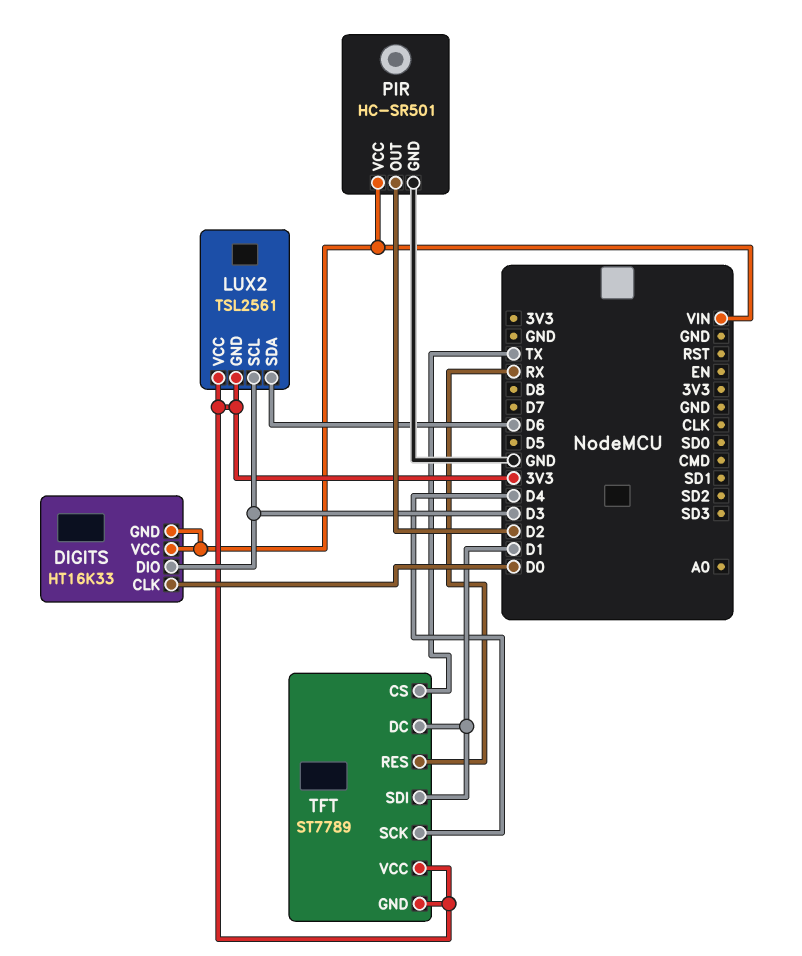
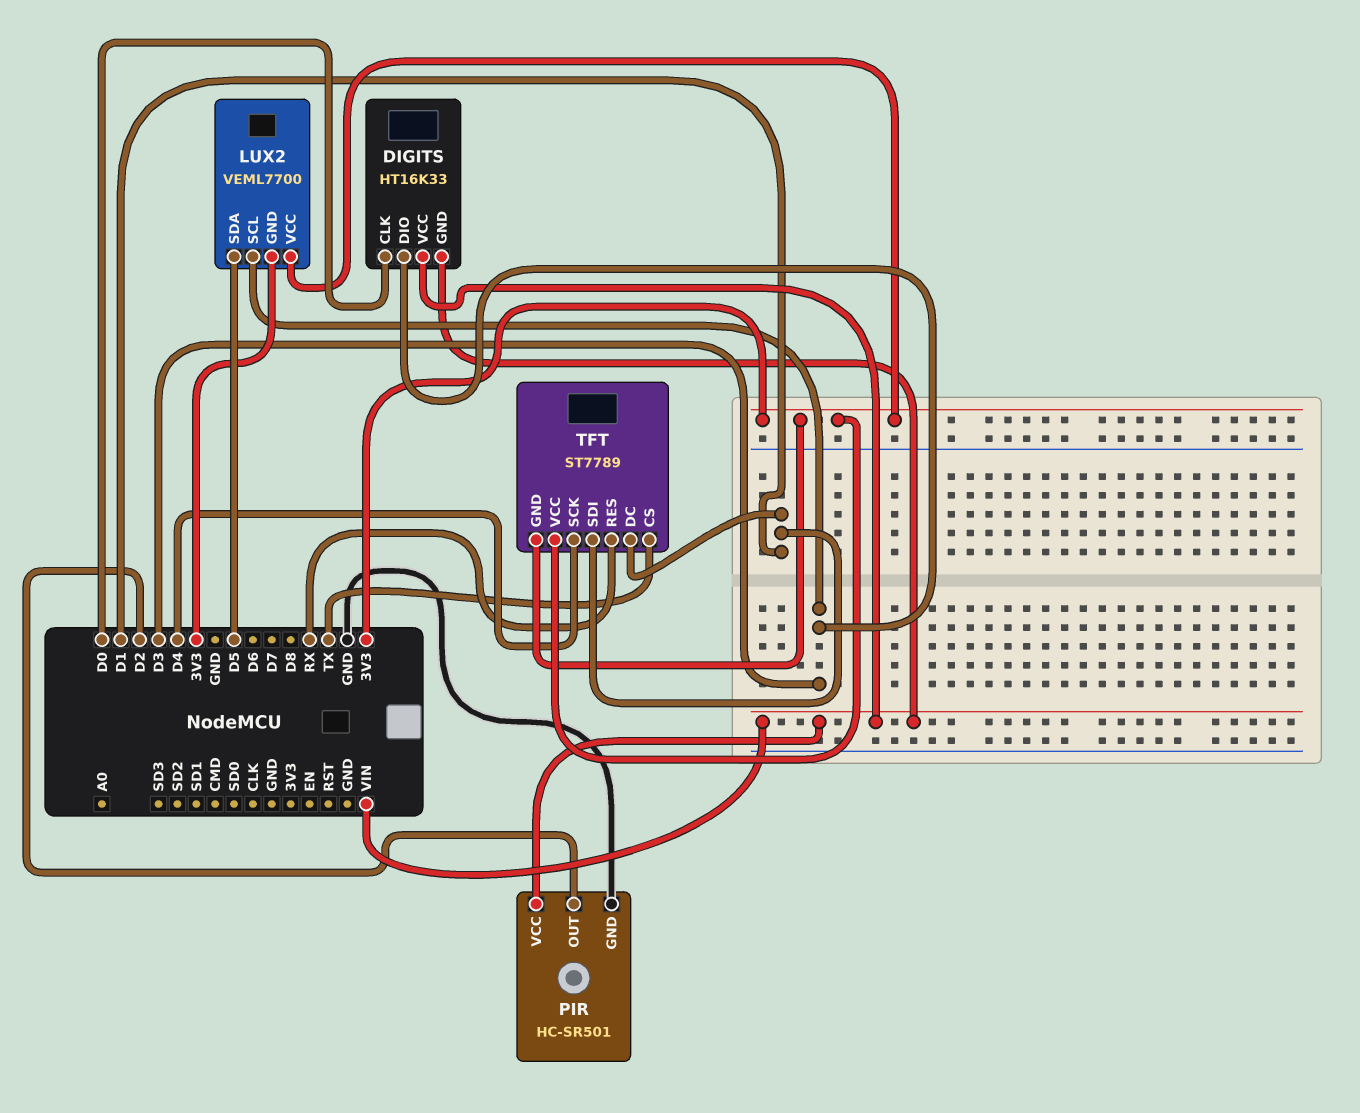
LUX2: TSL2561 -> VEML7700
LUX2 pin SDA: D6 -> D5

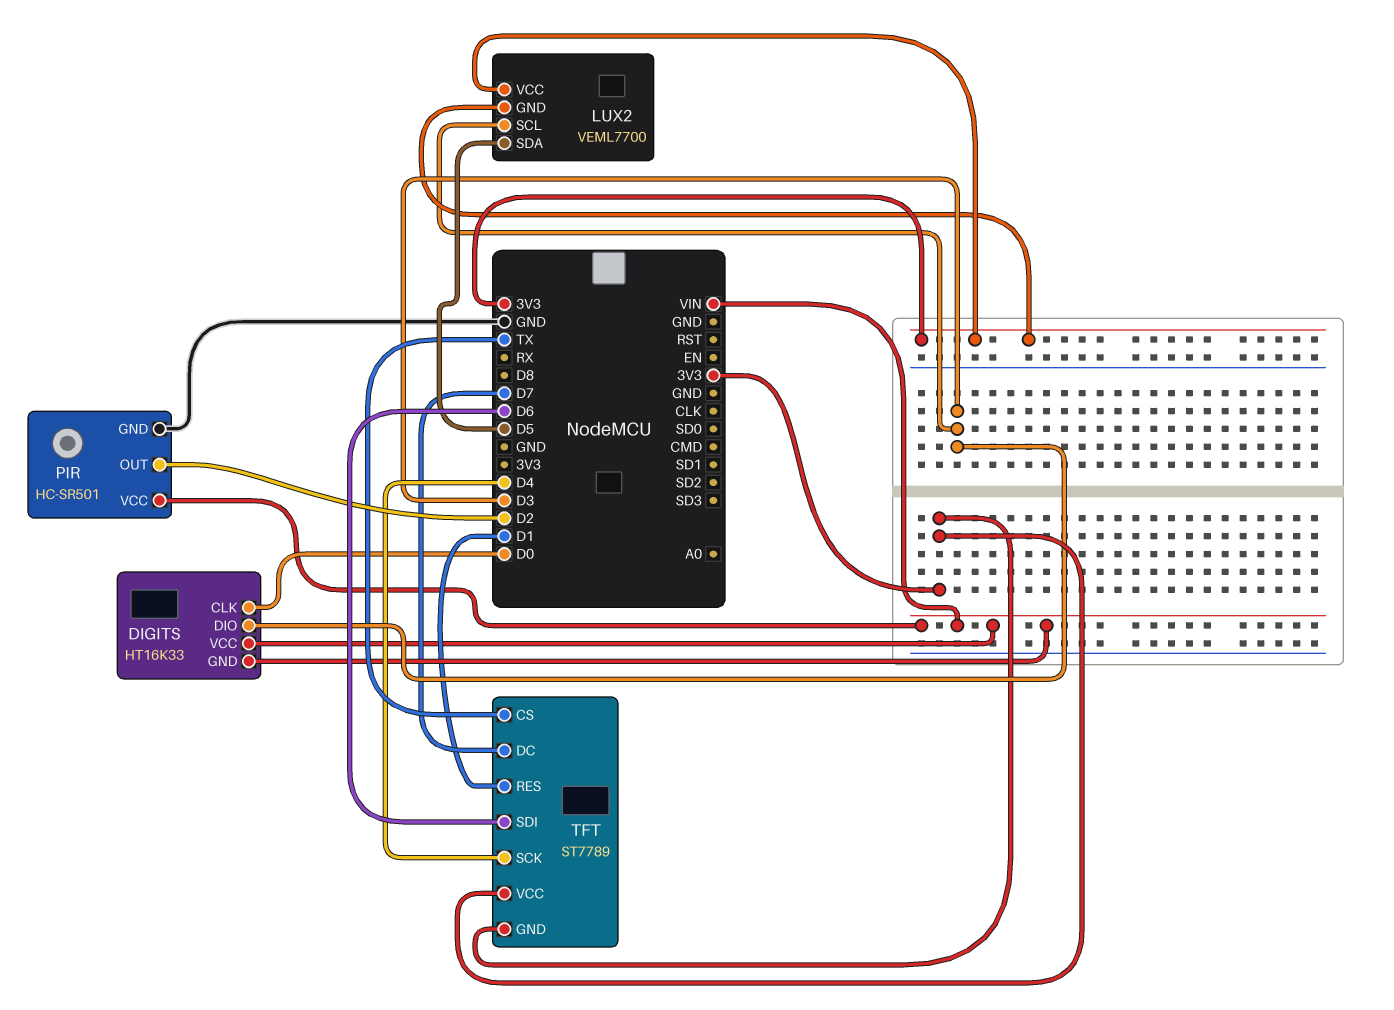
TFT pin DC: D1 -> D7
TFT pin RES: RX -> D1
TFT pin SDI: D1 -> D6

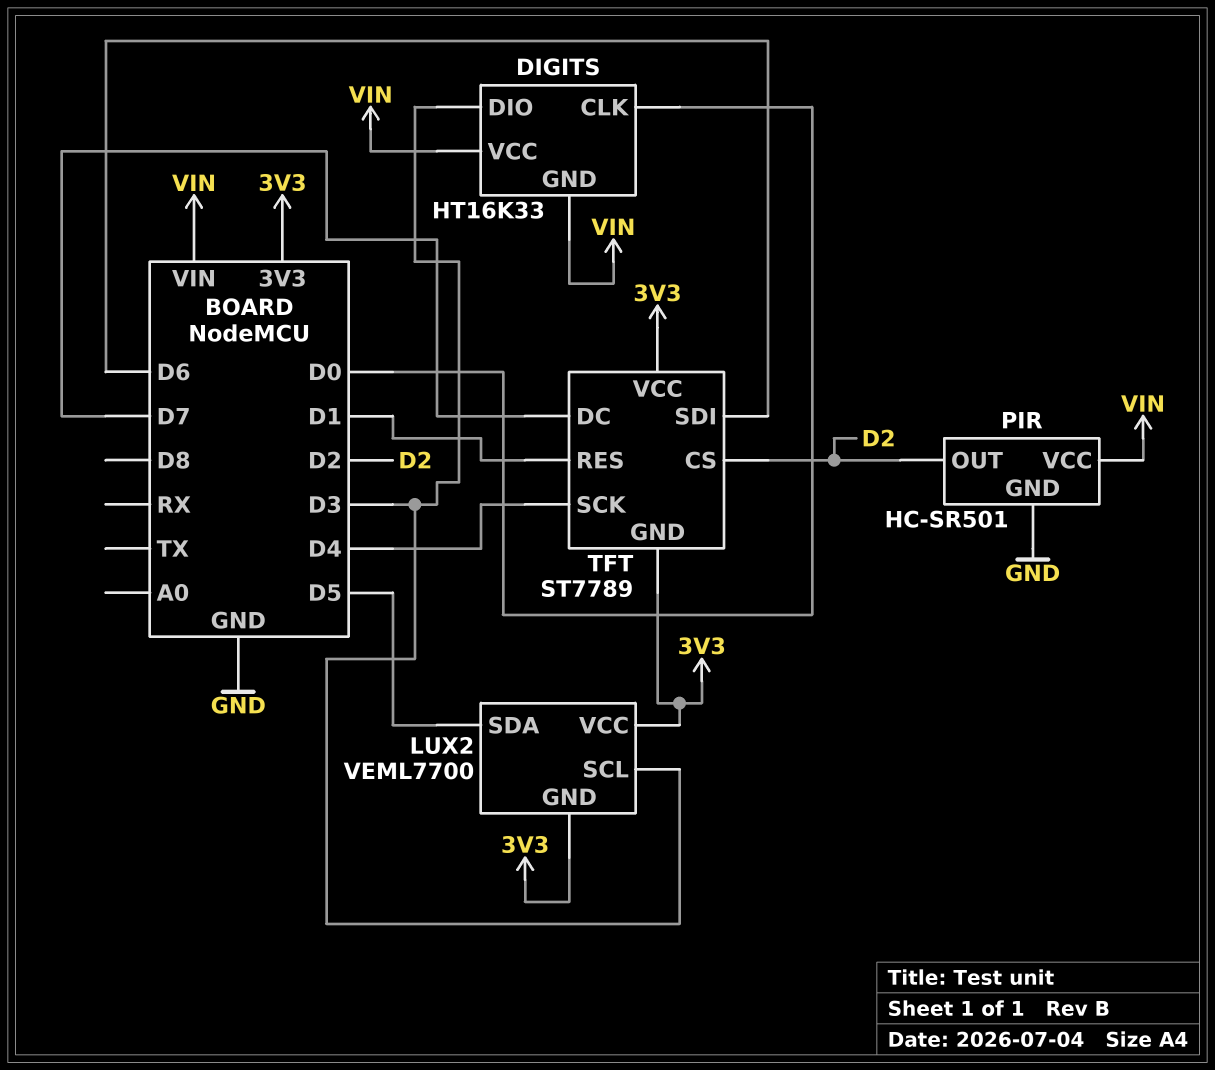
TFT pin CS: TX -> D2

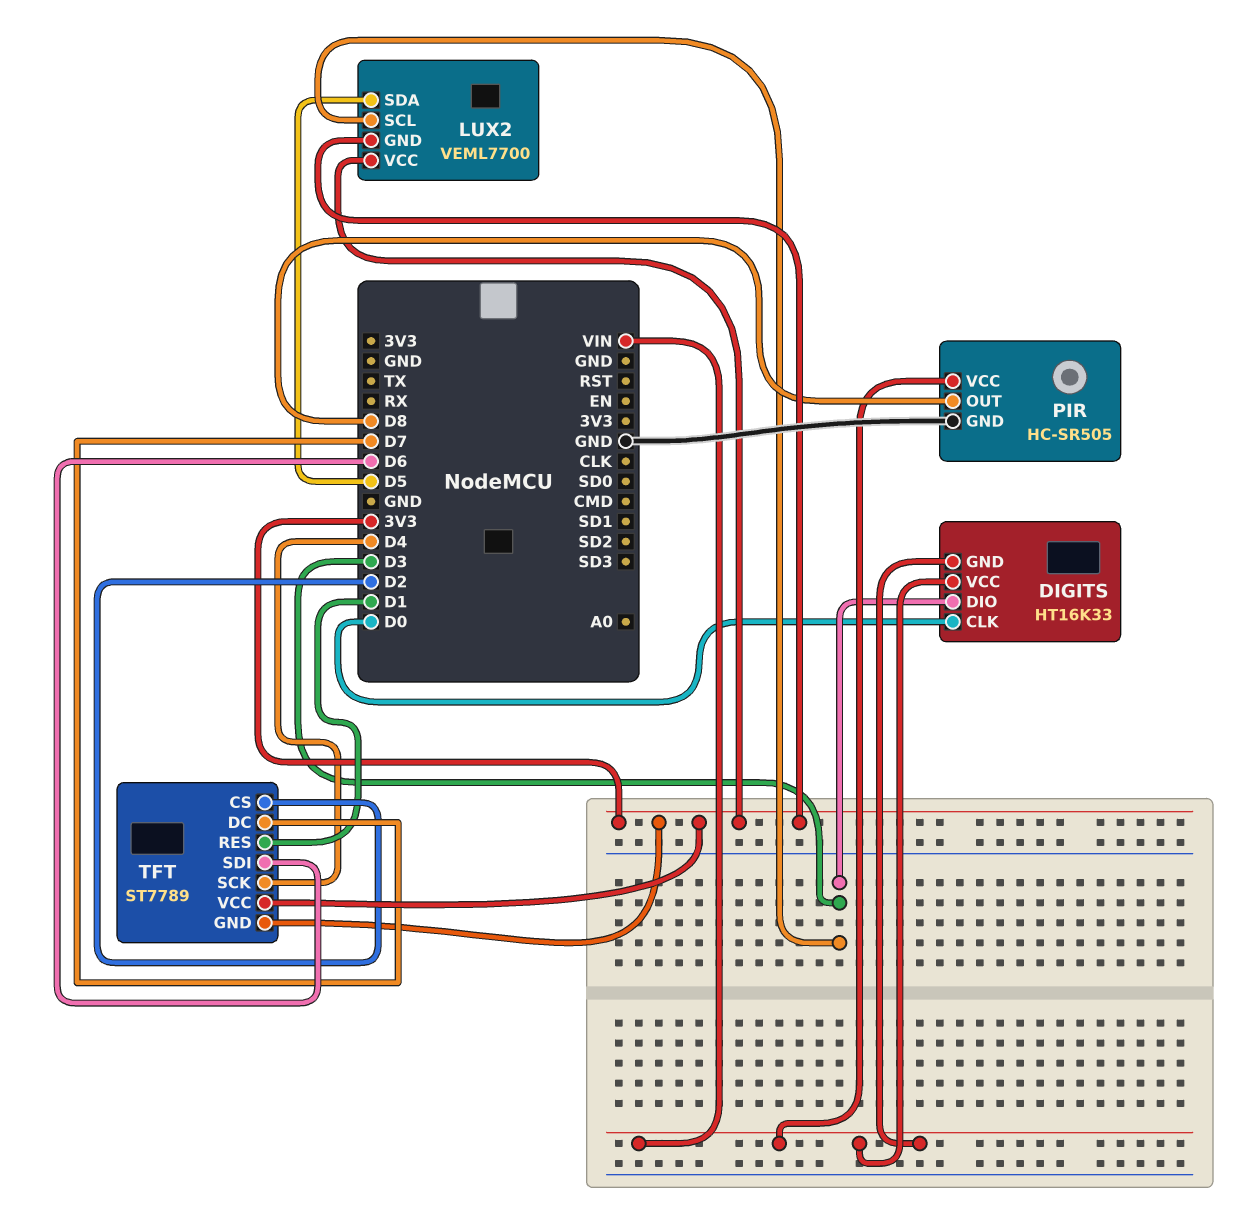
PIR: HC-SR501 -> HC-SR505
PIR pin OUT: D2 -> D8

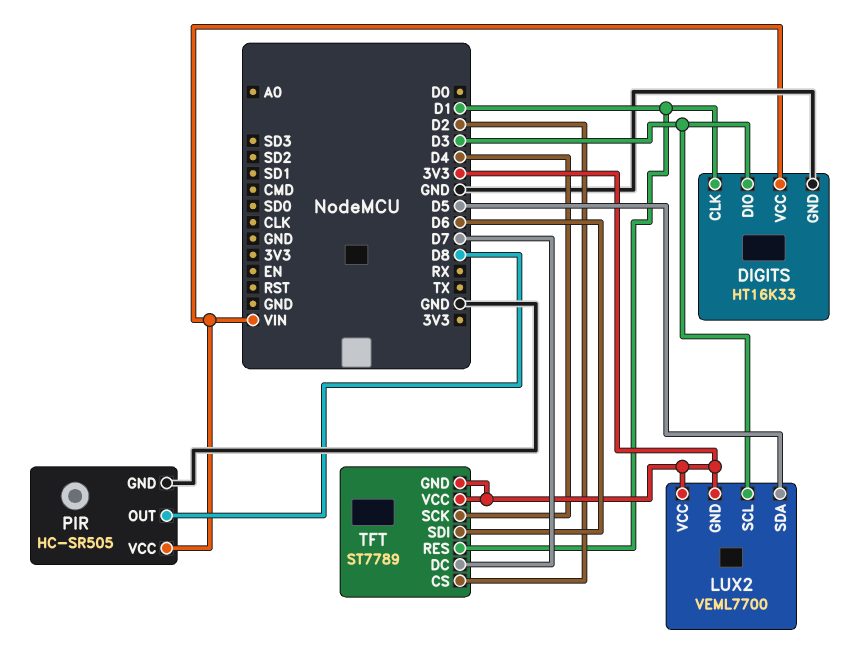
DIGITS pin CLK: D0 -> D1
DIGITS pin GND: VIN -> GND

